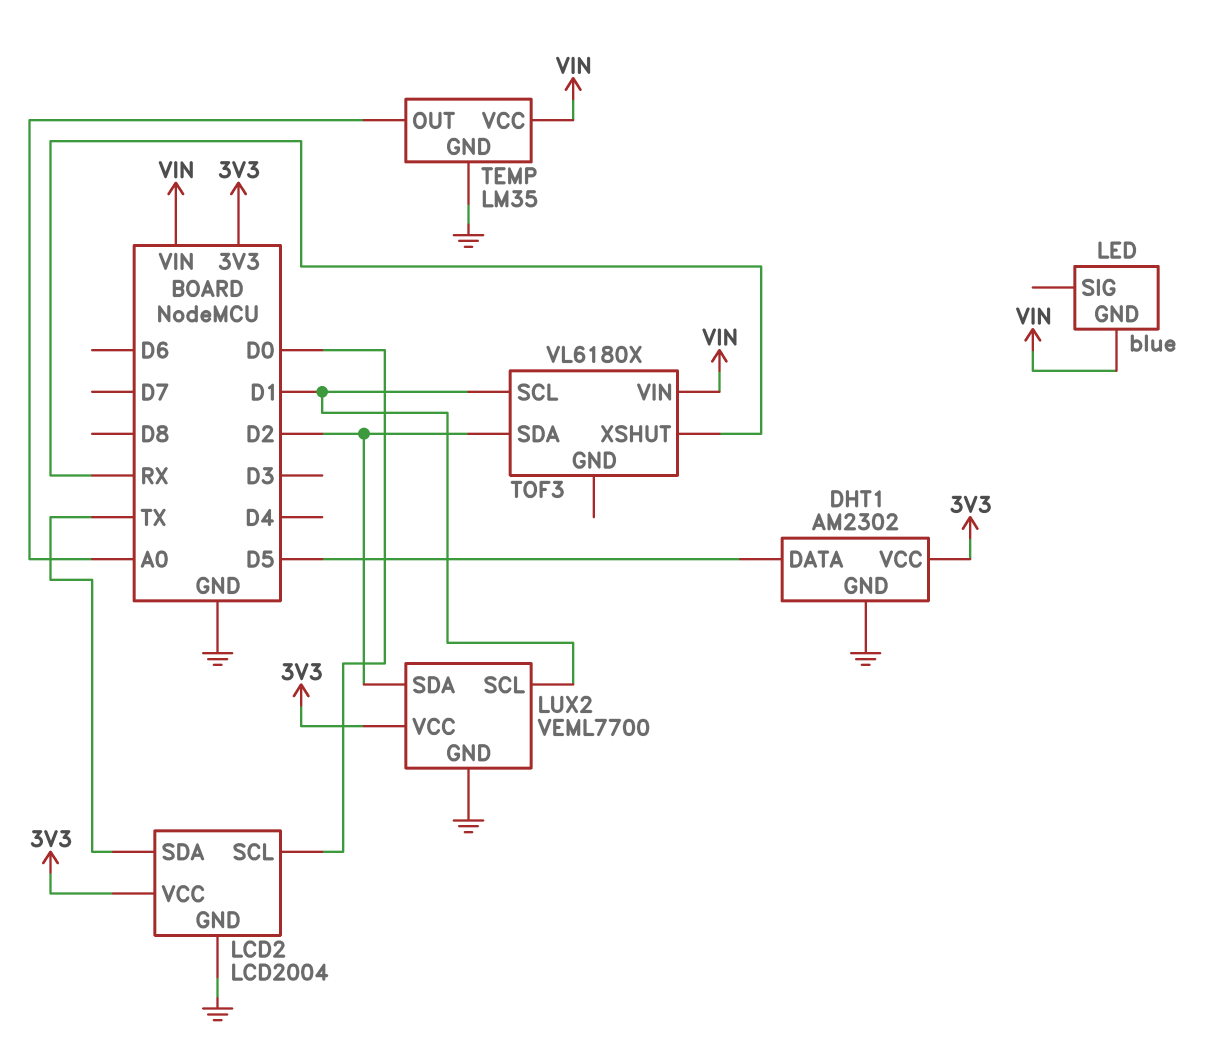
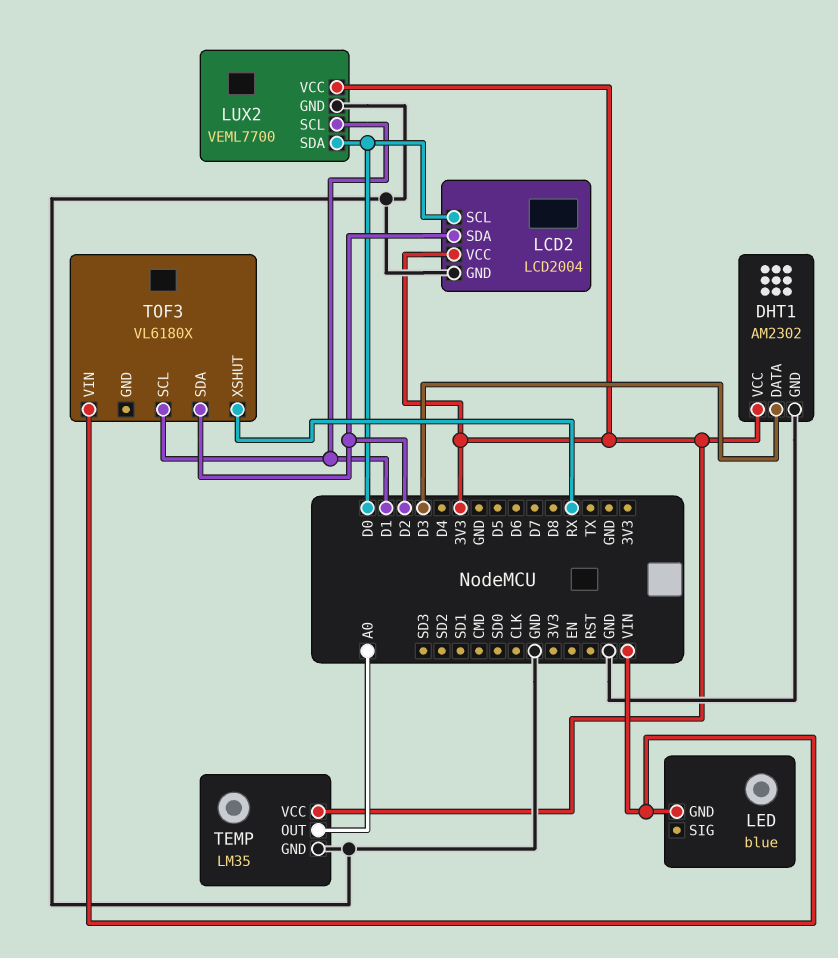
DHT1 pin DATA: D5 -> D3
LCD2 pin SDA: TX -> D2
LUX2 pin SDA: D2 -> D0
TEMP pin VCC: VIN -> 3V3

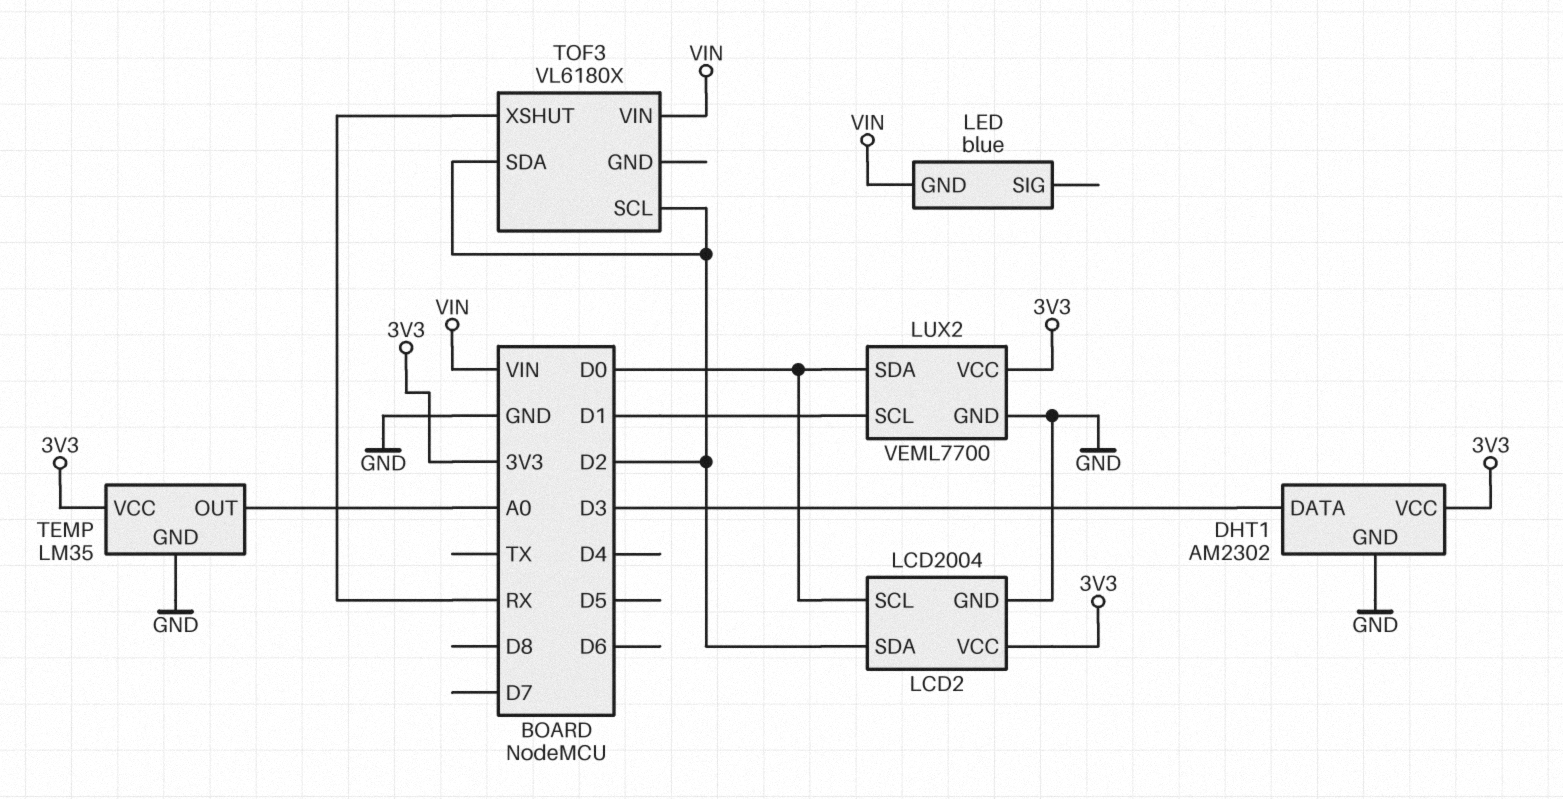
TOF3 pin SCL: D1 -> D2

